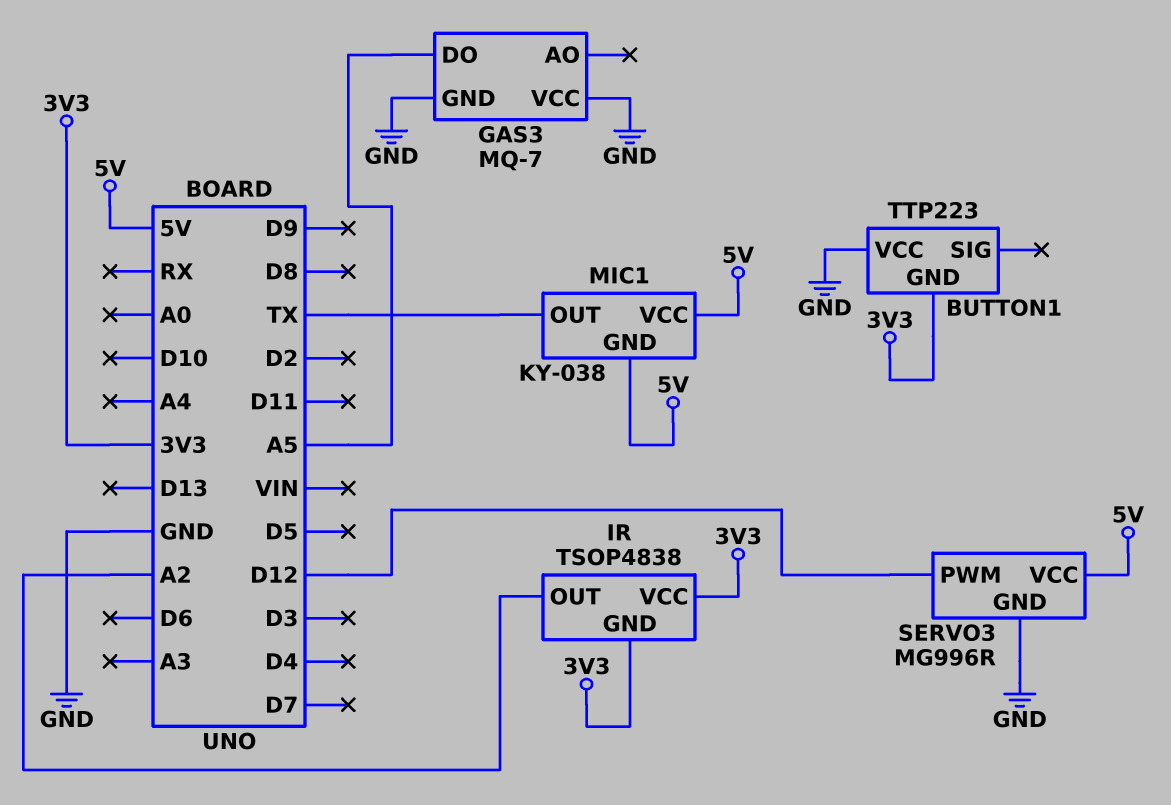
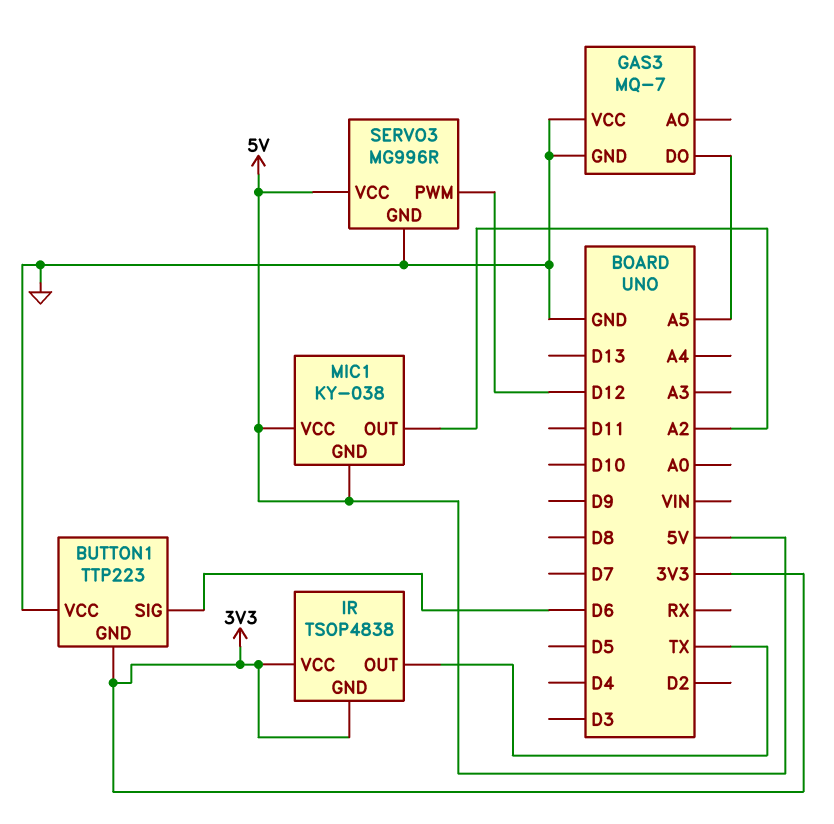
BUTTON1 pin SIG: none -> D6
IR pin OUT: A2 -> TX
MIC1 pin OUT: TX -> A2

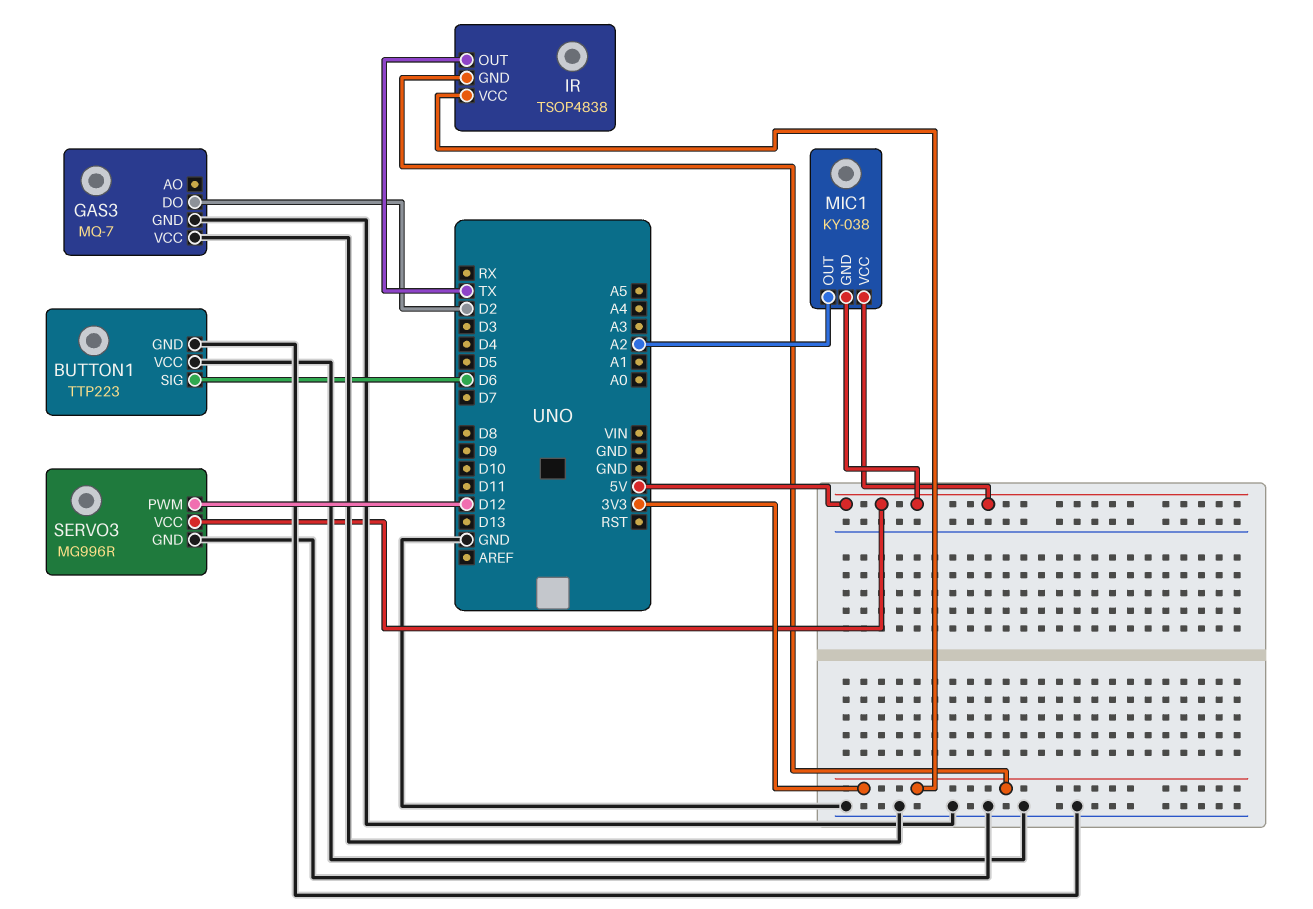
BUTTON1 pin GND: 3V3 -> GND
GAS3 pin DO: A5 -> D2

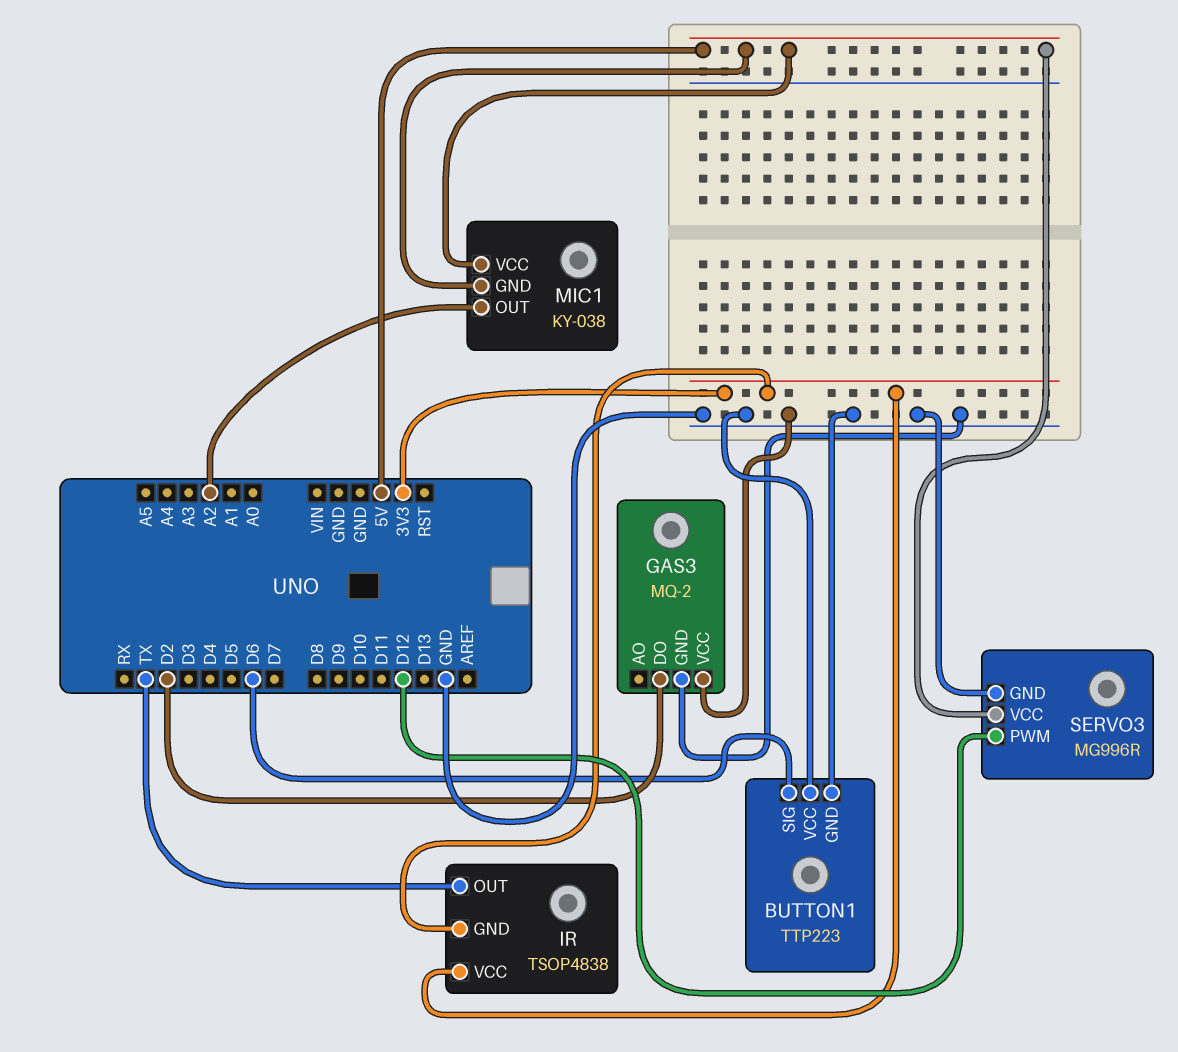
GAS3: MQ-7 -> MQ-2

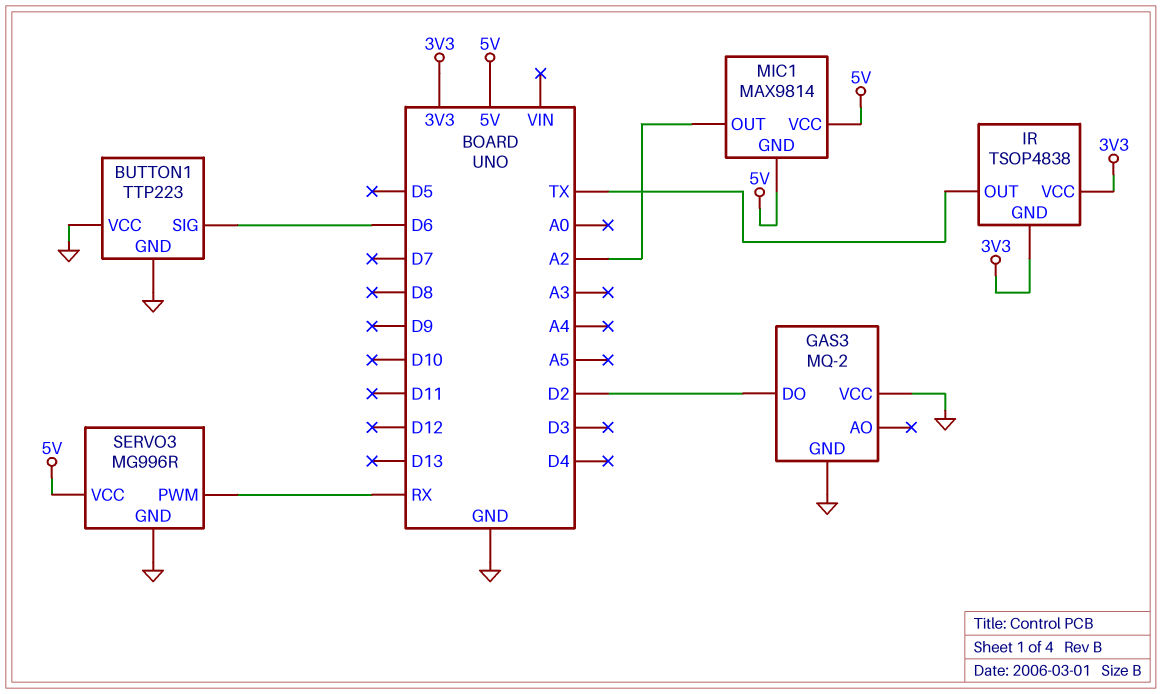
MIC1: KY-038 -> MAX9814
SERVO3 pin PWM: D12 -> RX

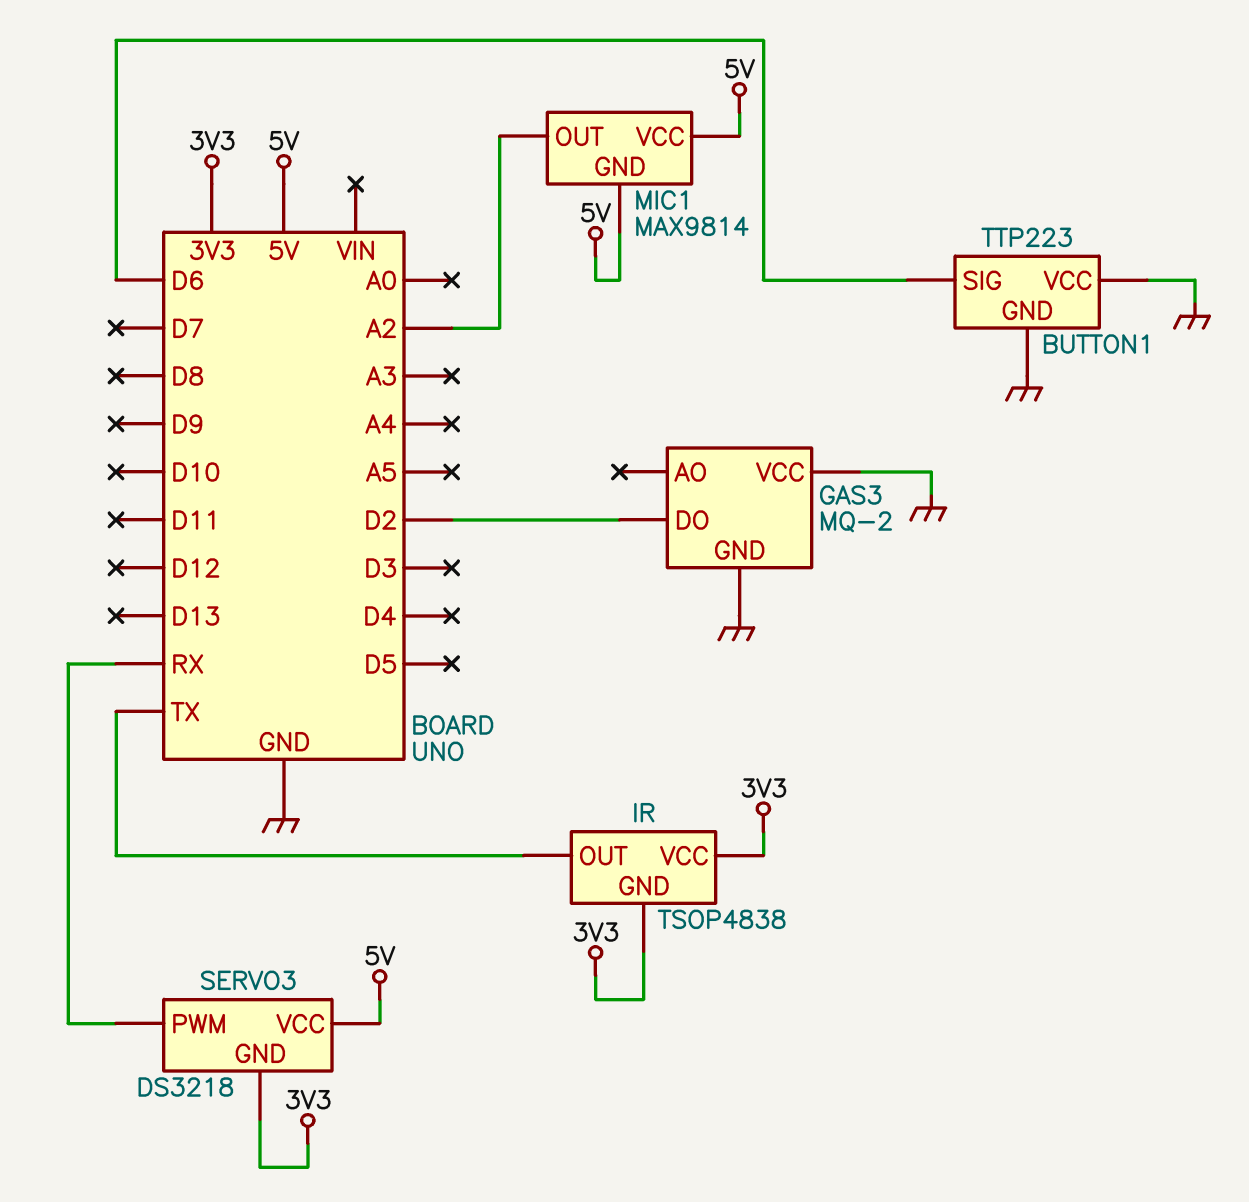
SERVO3: MG996R -> DS3218
SERVO3 pin GND: GND -> 3V3

